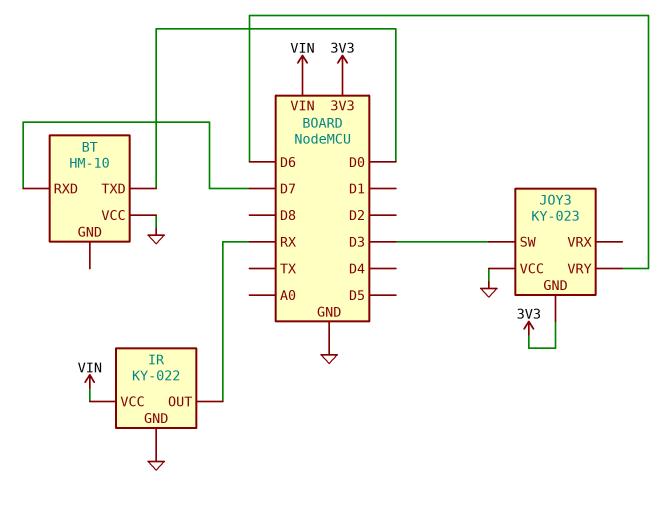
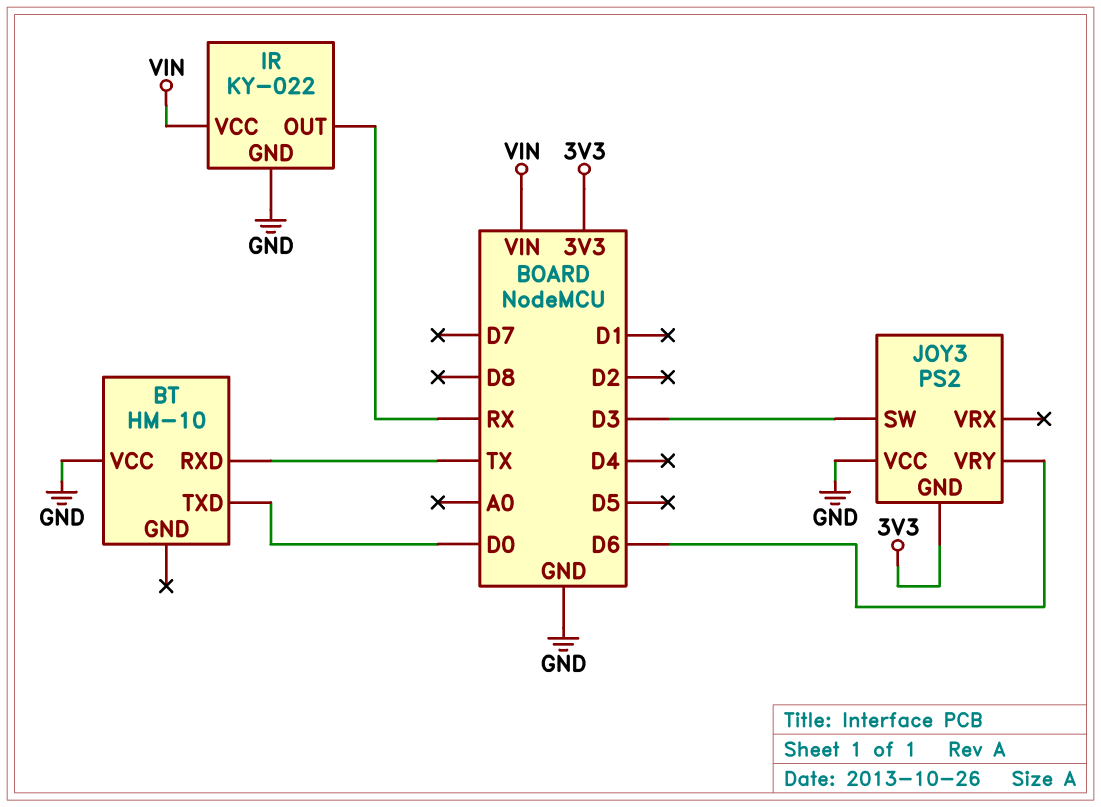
BT pin RXD: D7 -> TX
JOY3: KY-023 -> PS2

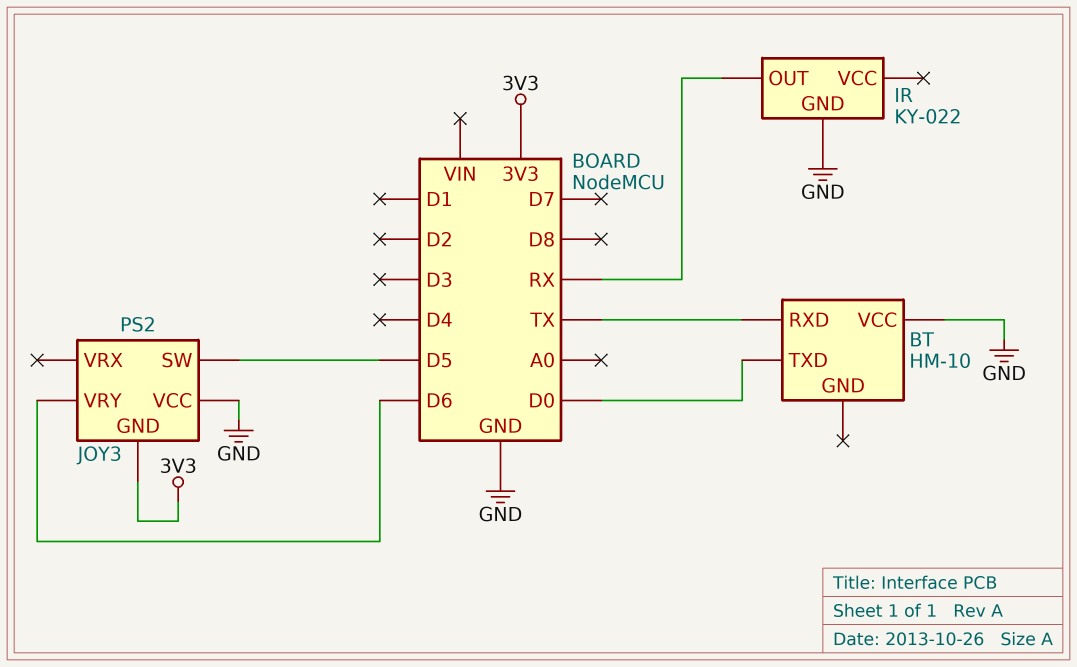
IR pin VCC: VIN -> none
JOY3 pin SW: D3 -> D5

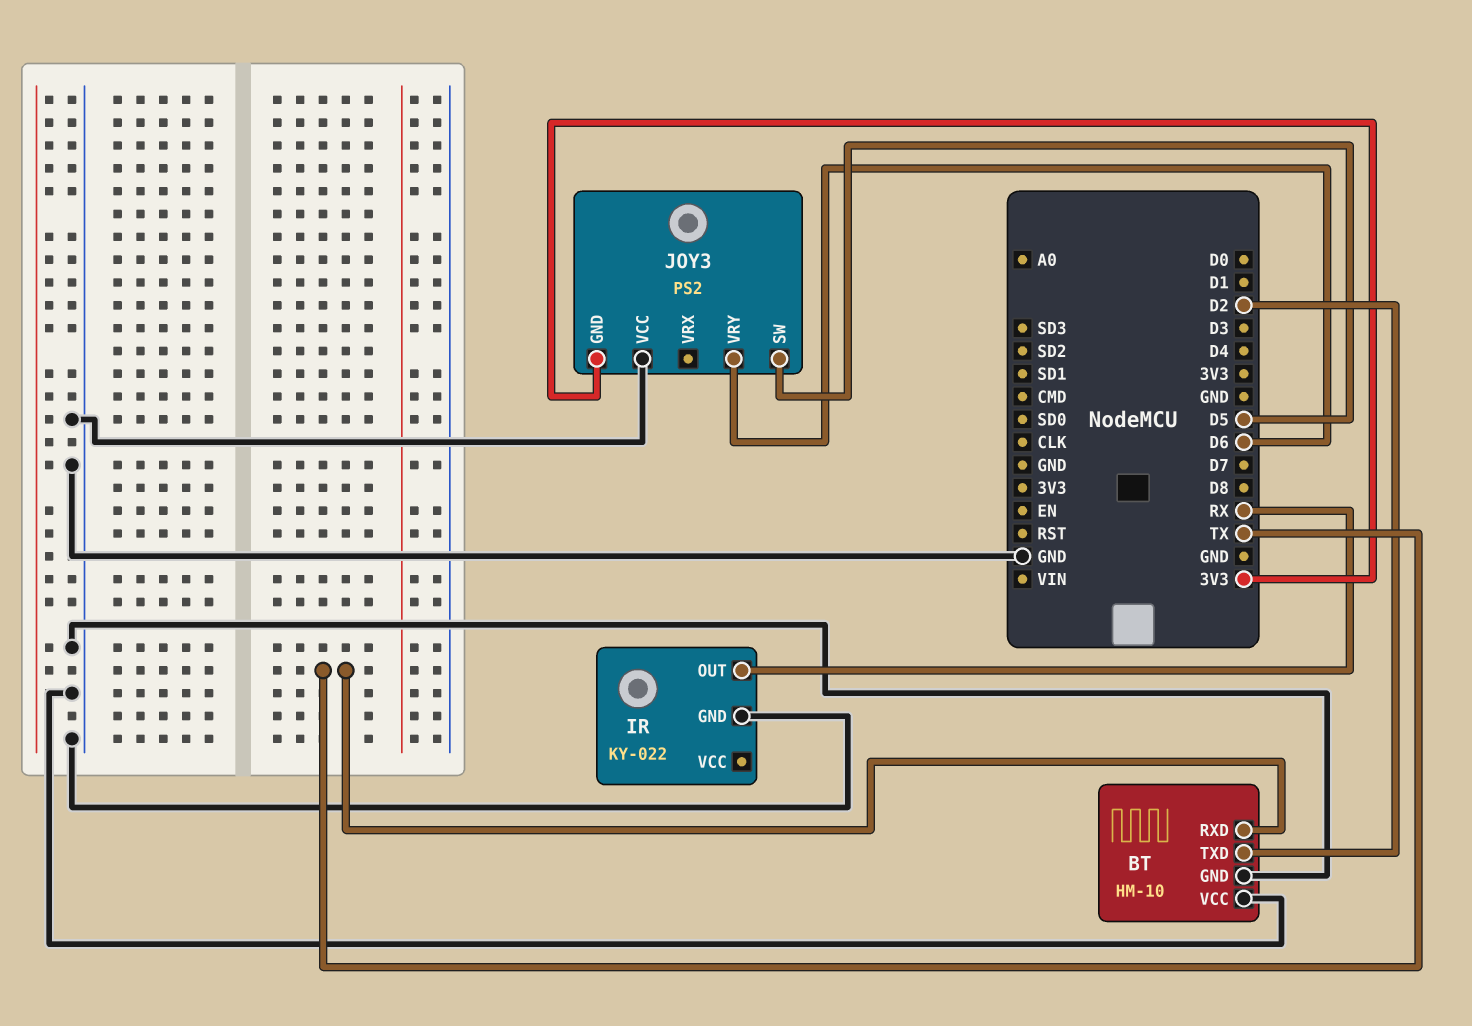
BT pin GND: none -> GND
BT pin TXD: D0 -> D2

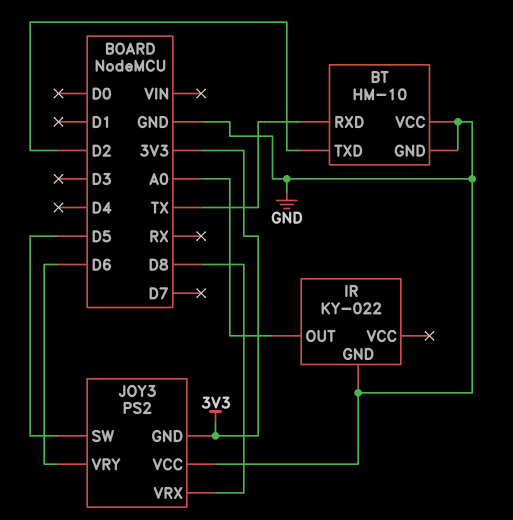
IR pin OUT: RX -> A0
JOY3 pin VRX: none -> D8

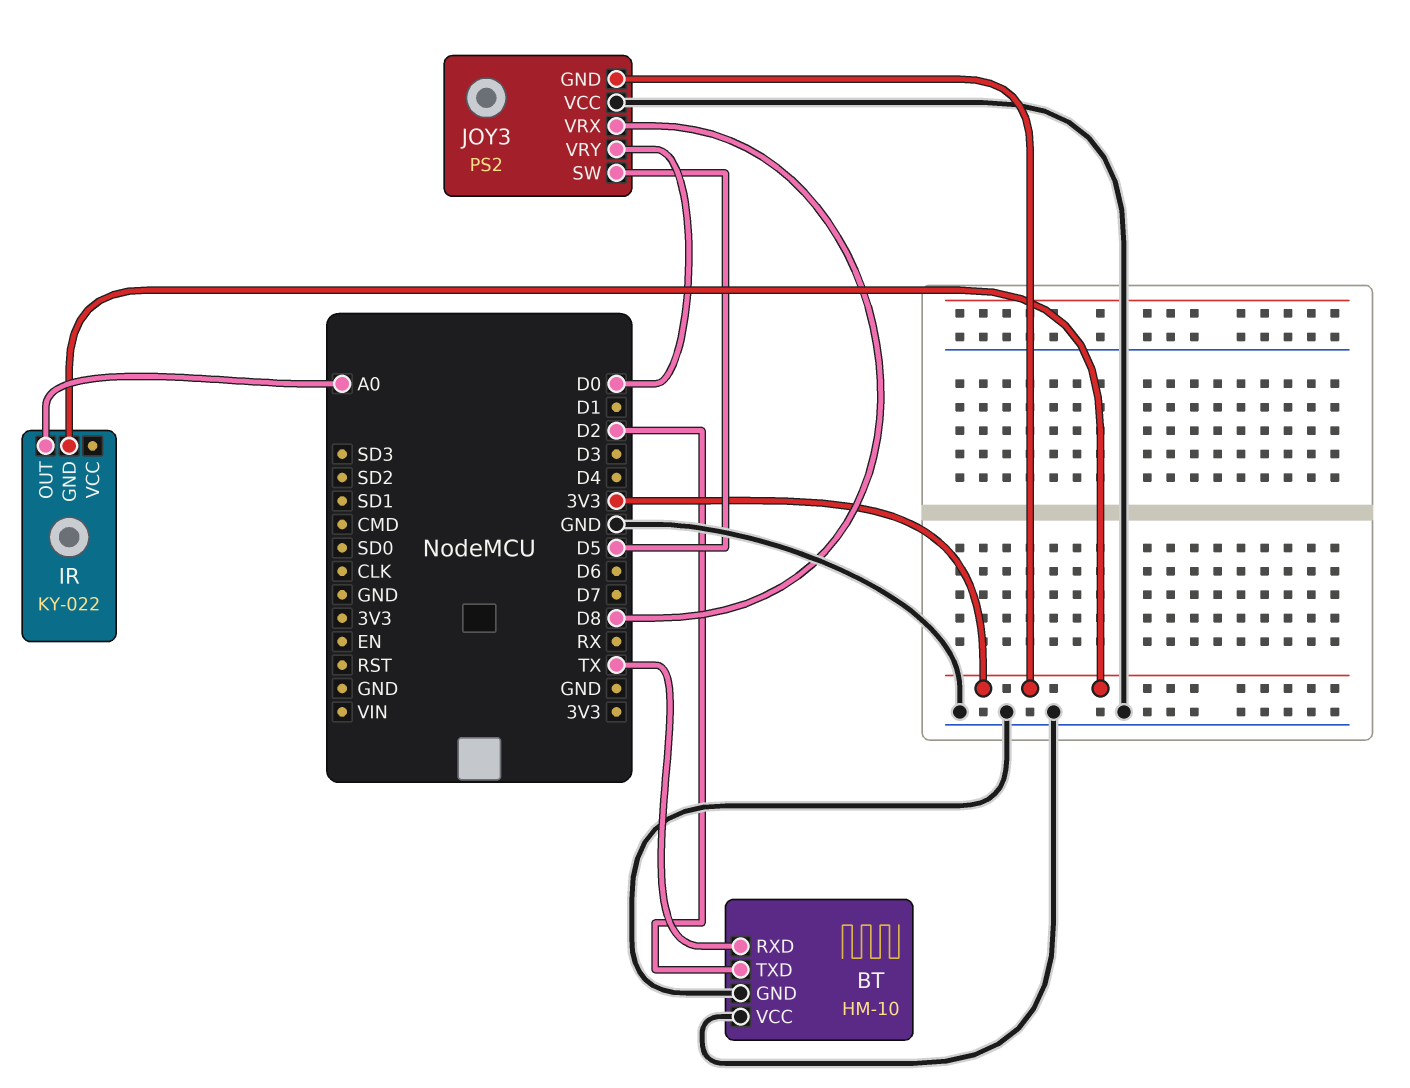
IR pin GND: GND -> 3V3
JOY3 pin VRY: D6 -> D0

